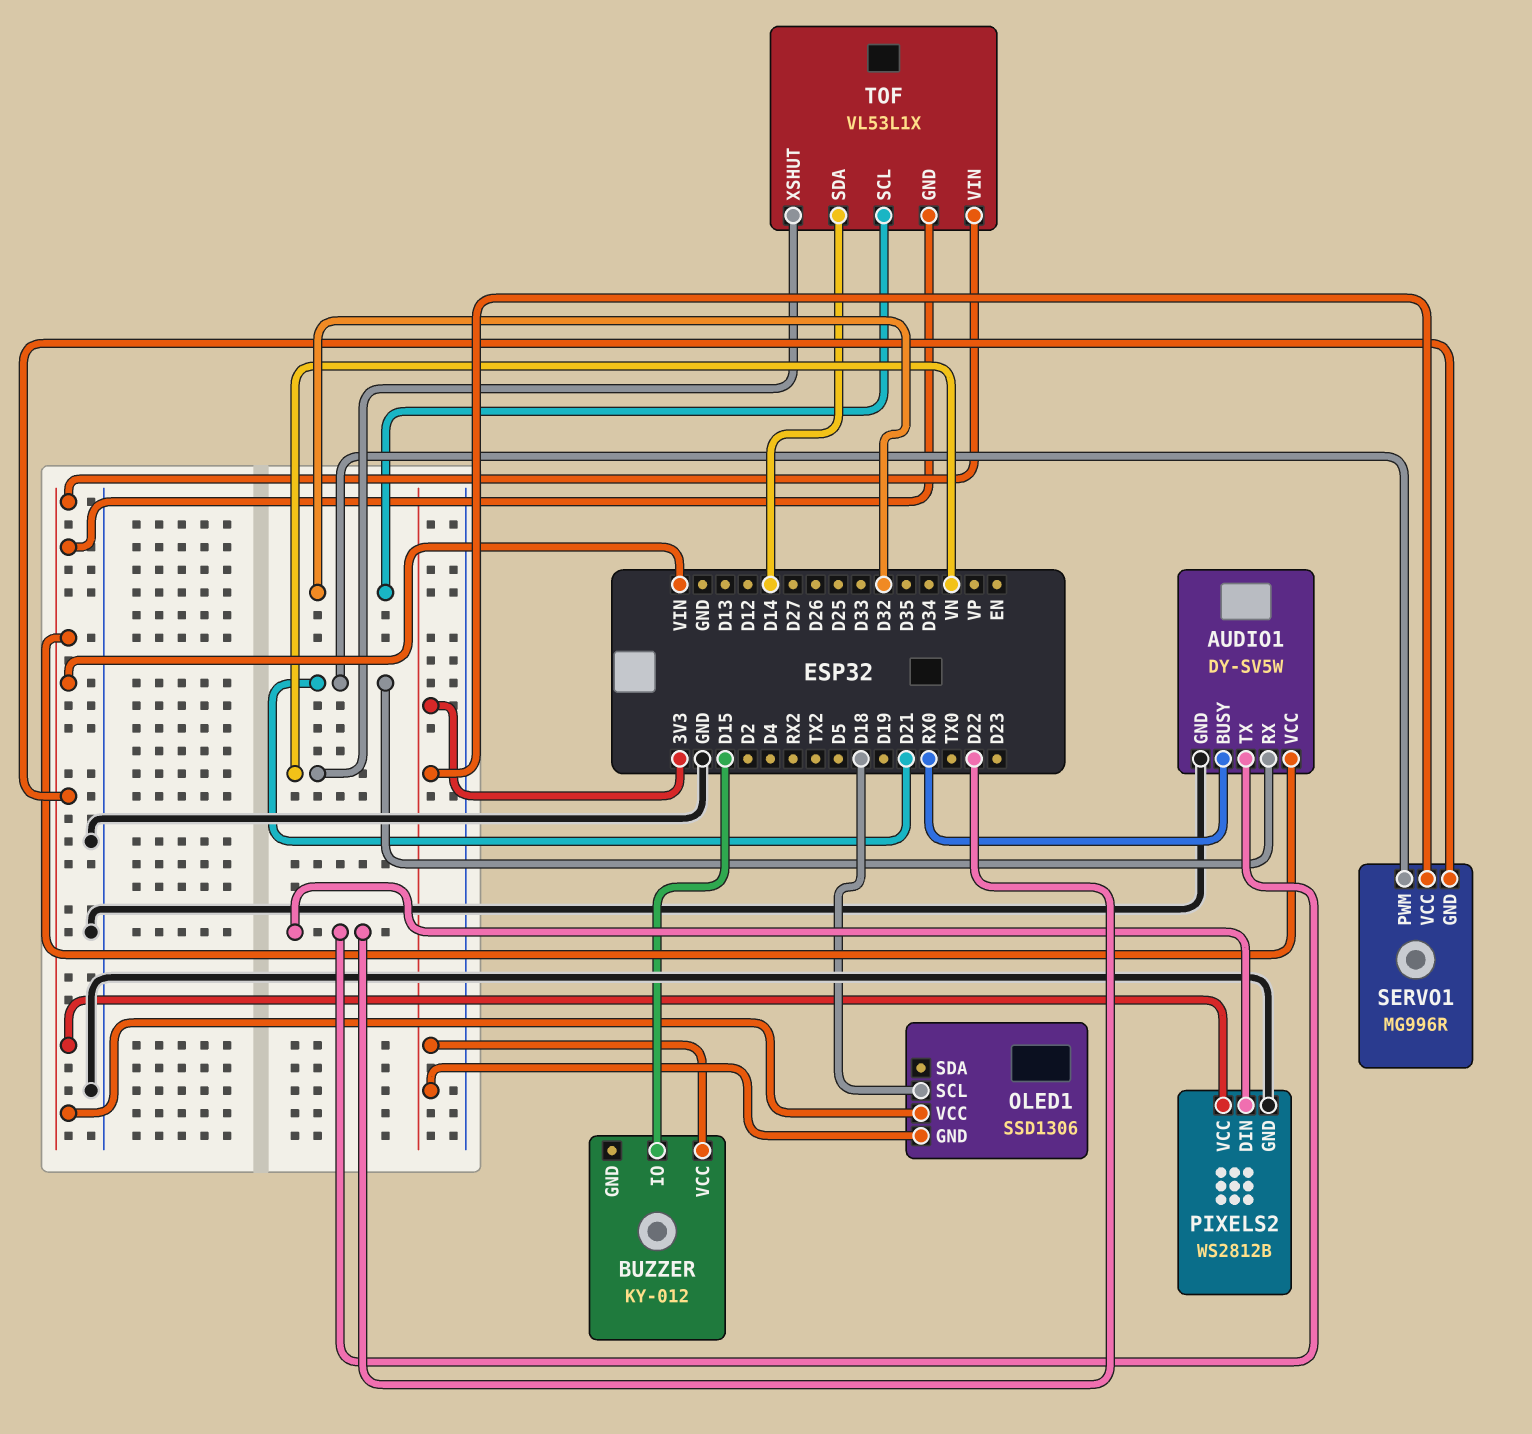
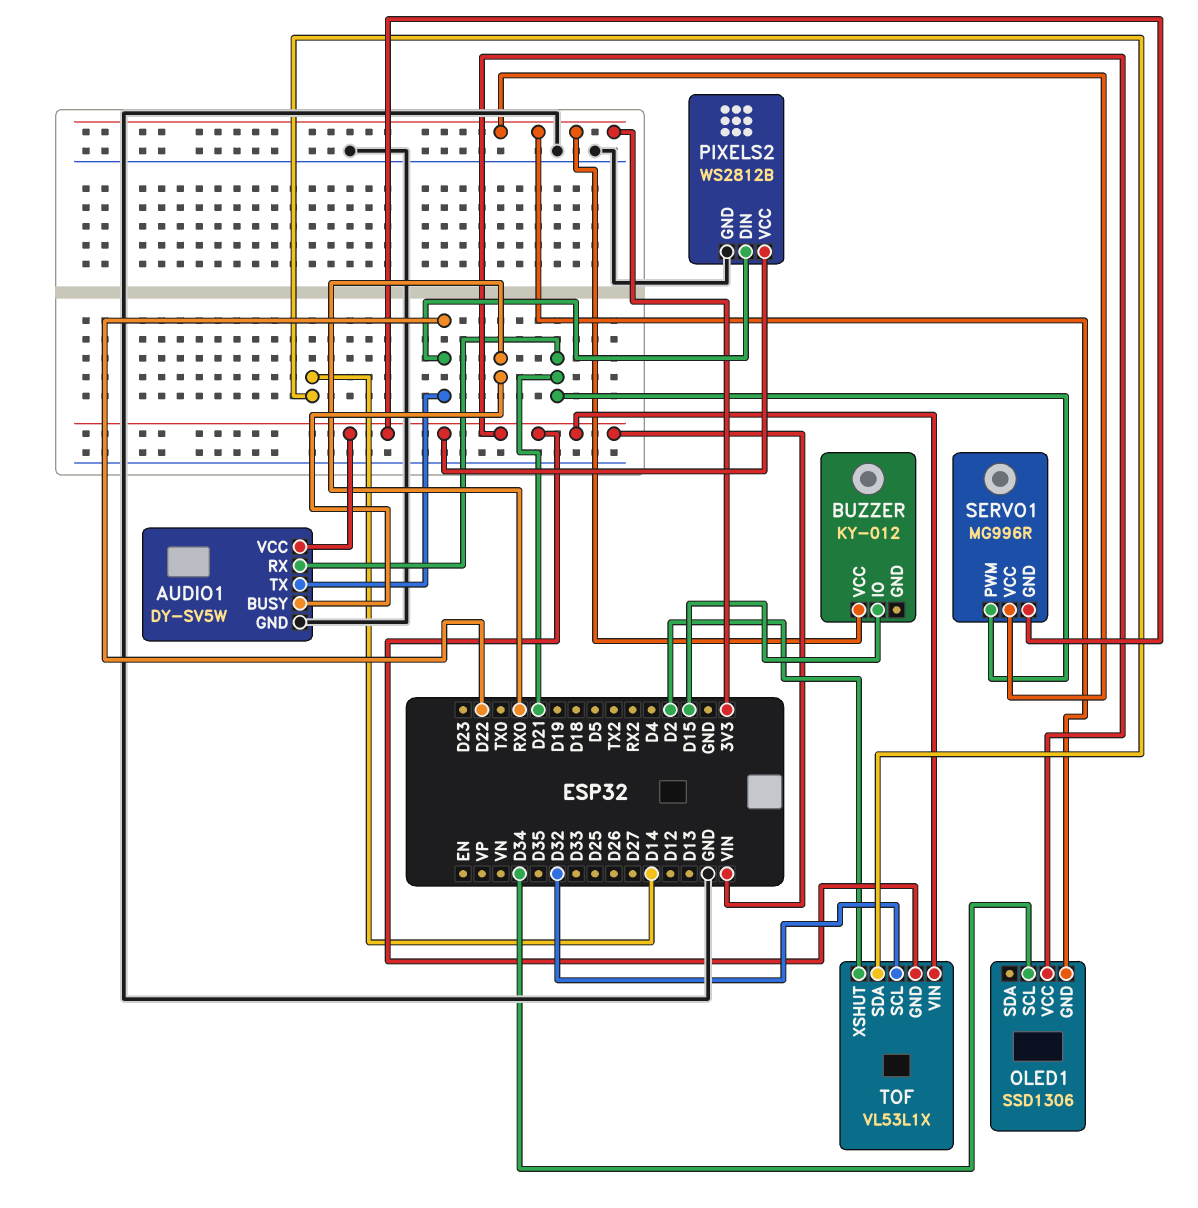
OLED1 pin SCL: D18 -> D34
TOF pin XSHUT: VN -> D2

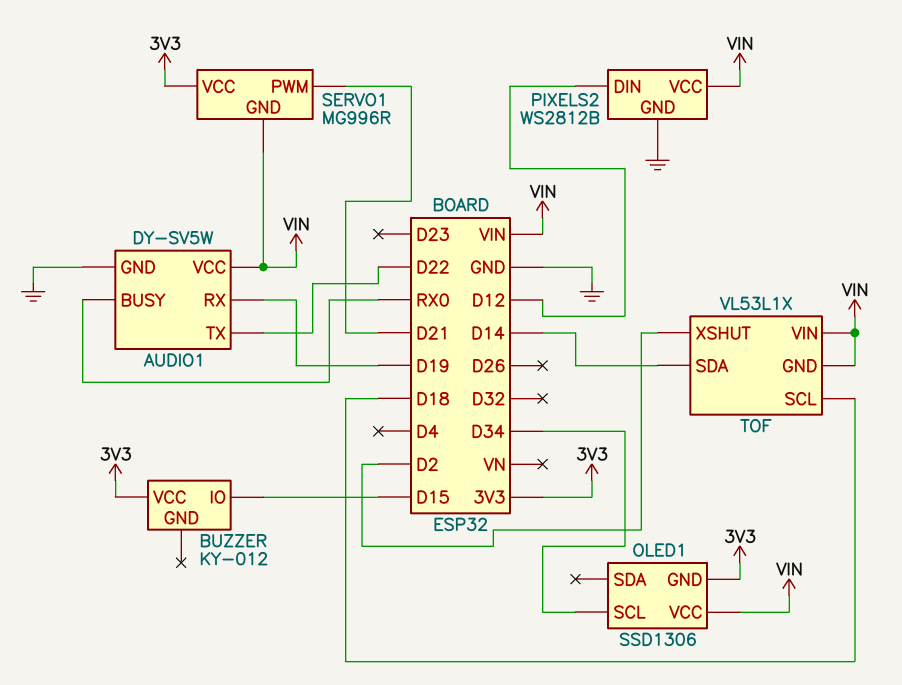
AUDIO1 pin RX: D21 -> D19
PIXELS2 pin DIN: D22 -> D12
TOF pin SCL: D32 -> D18

